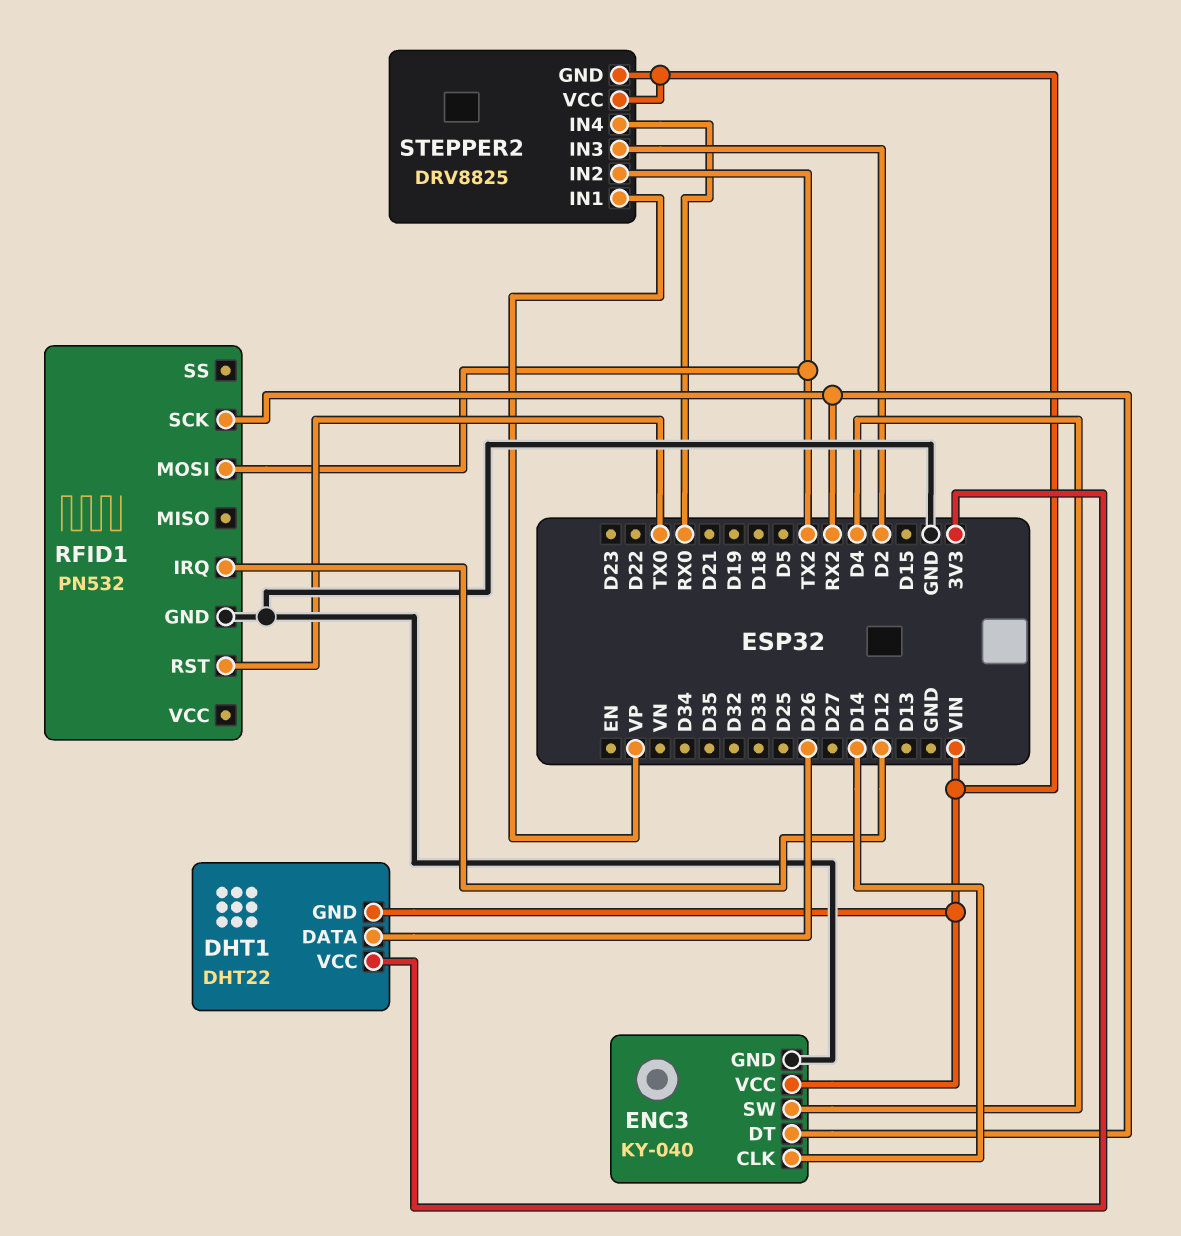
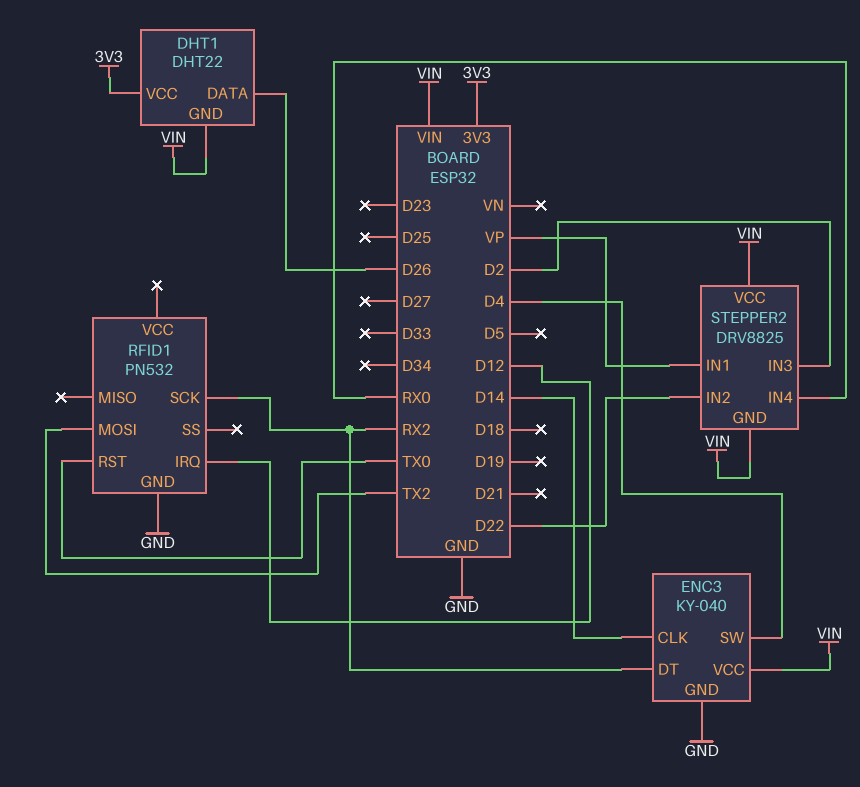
STEPPER2 pin IN2: TX2 -> D22

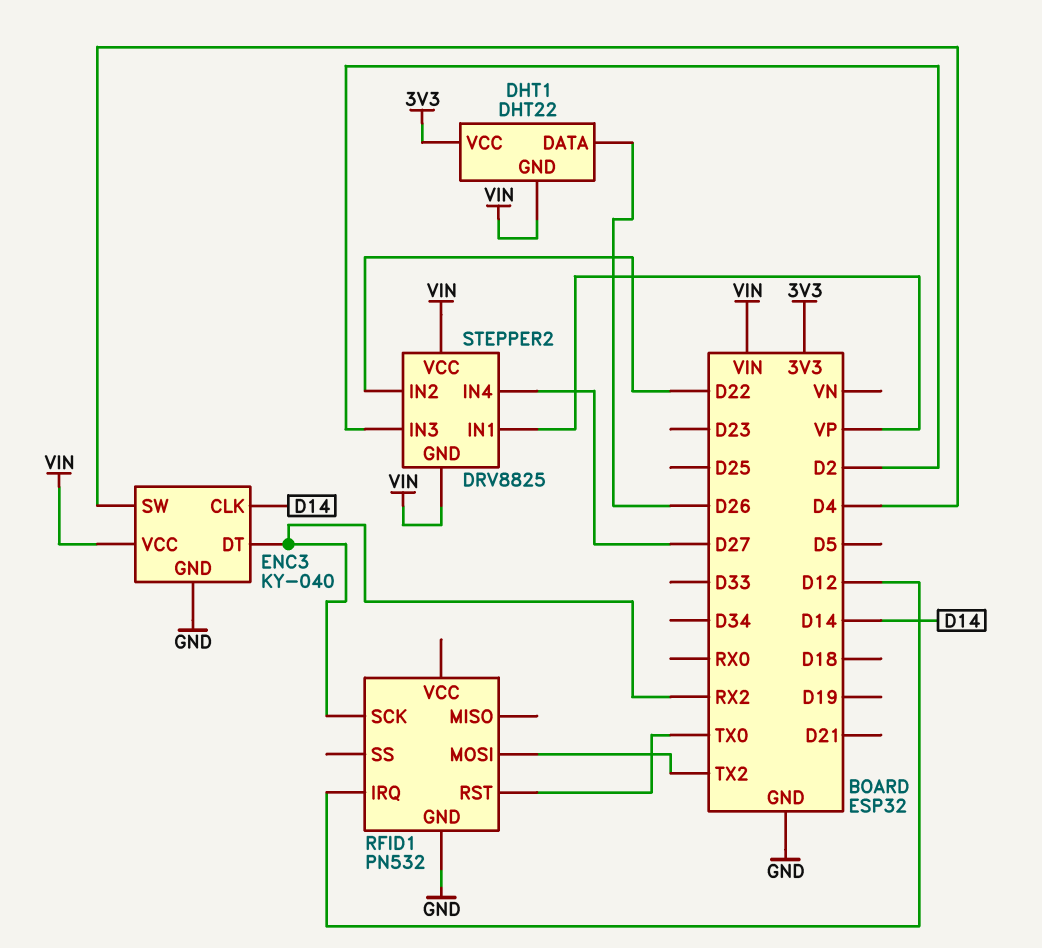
STEPPER2 pin IN4: RX0 -> D27

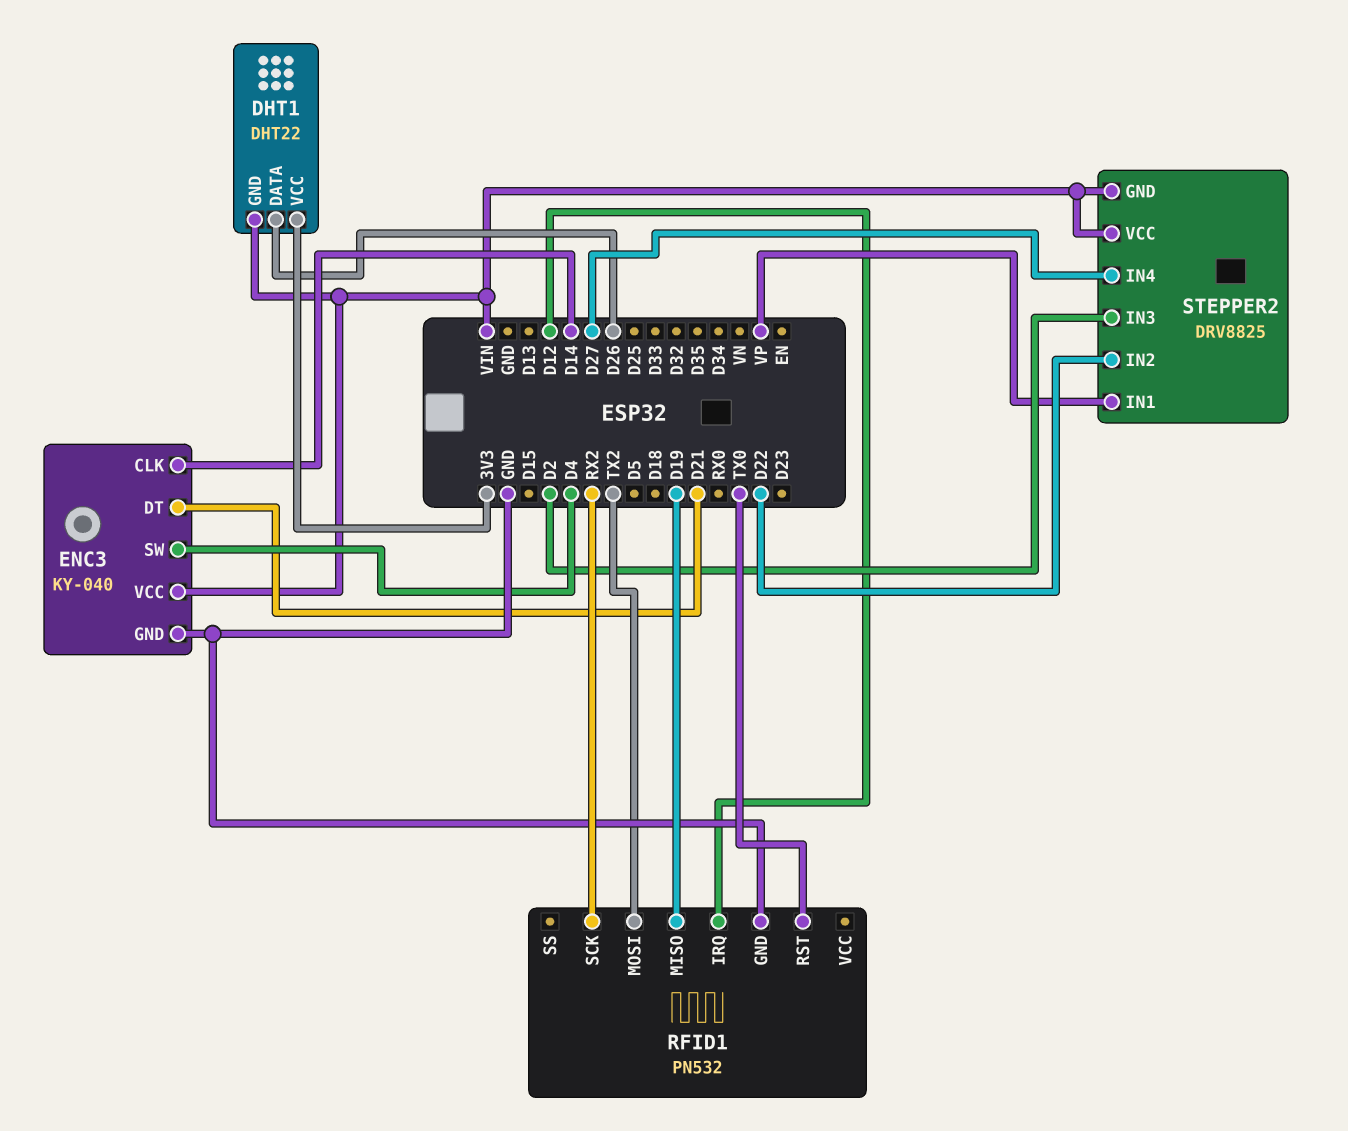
ENC3 pin DT: RX2 -> D21
RFID1 pin MISO: none -> D19

